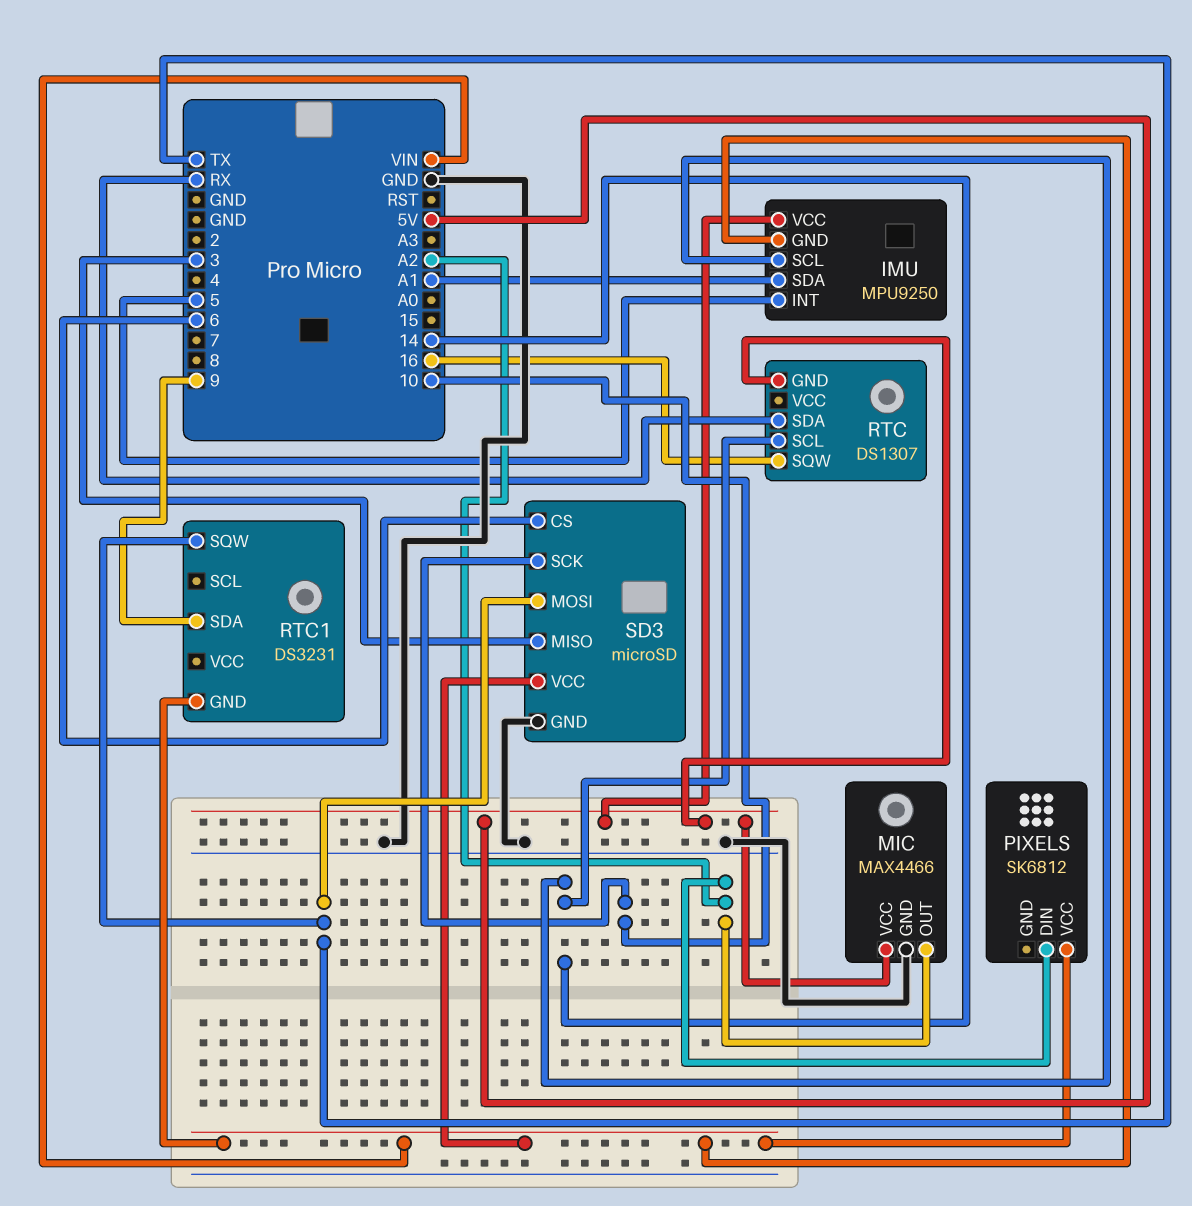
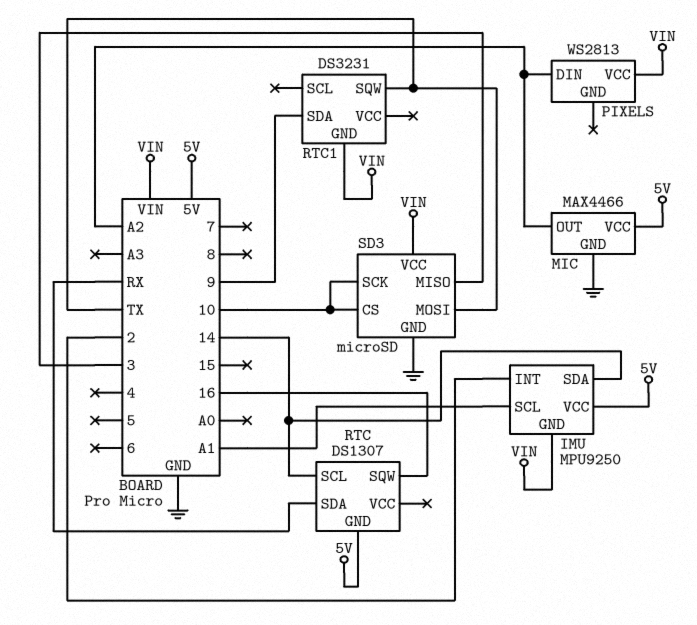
IMU pin INT: 5 -> 2
IMU pin SCL: 14 -> A1
IMU pin SDA: A1 -> 14
PIXELS: SK6812 -> WS2813
SD3 pin CS: 6 -> 10

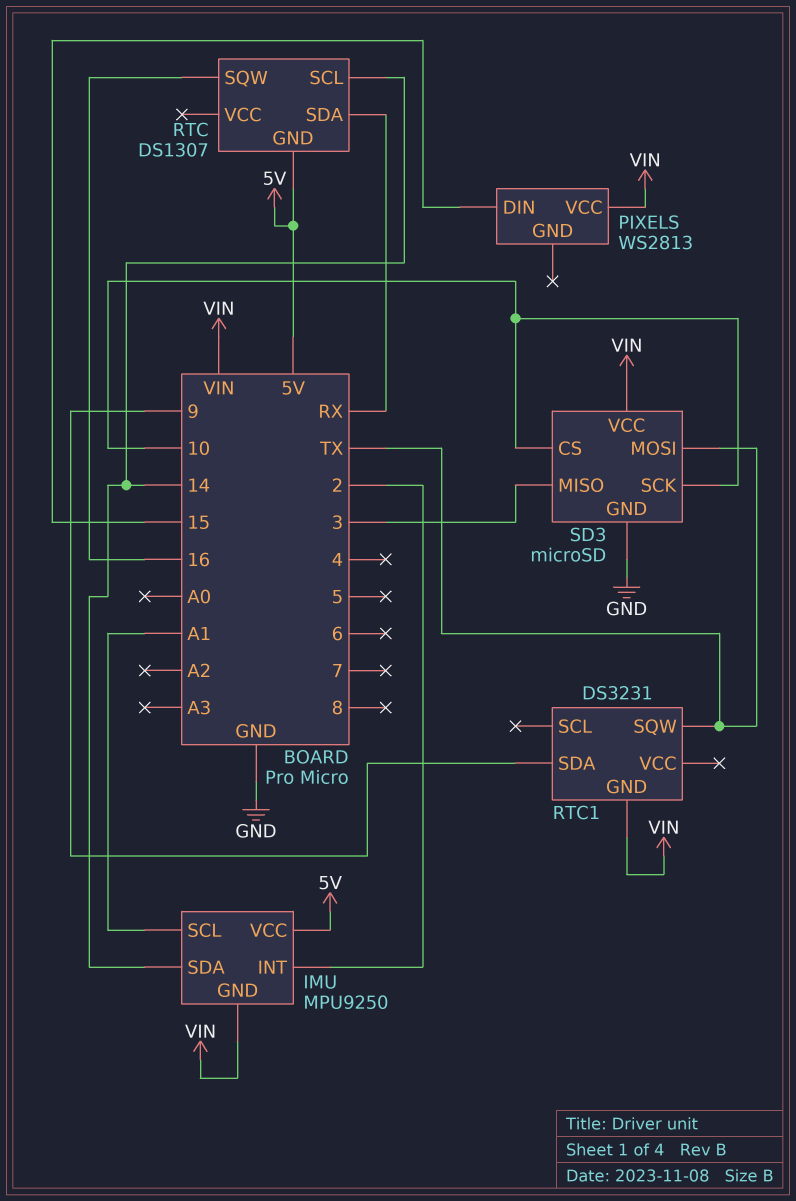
MIC: MAX4466 -> none
MIC pin GND: GND -> none
MIC pin OUT: A2 -> none
MIC pin VCC: 5V -> none
PIXELS pin DIN: A2 -> 15

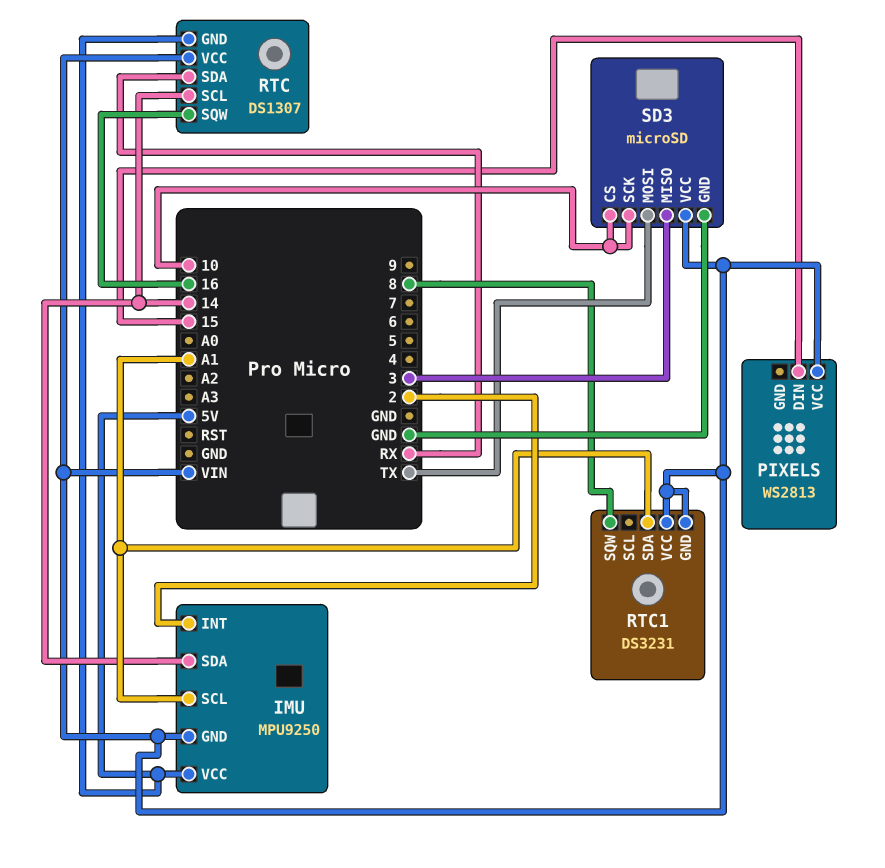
RTC pin VCC: none -> VIN
RTC1 pin SDA: 9 -> A1
RTC1 pin SQW: TX -> 8
RTC1 pin VCC: none -> VIN

